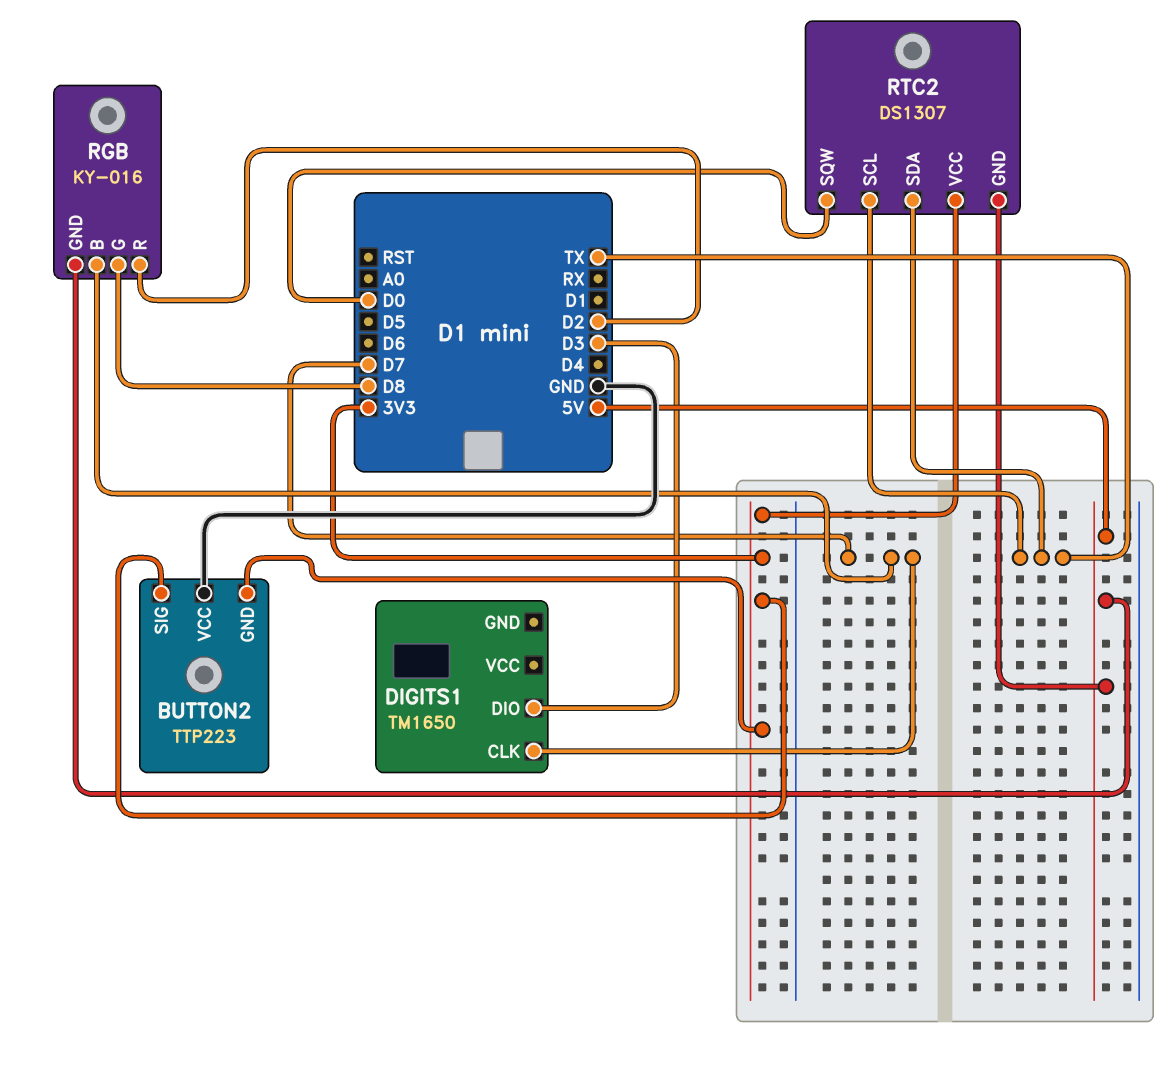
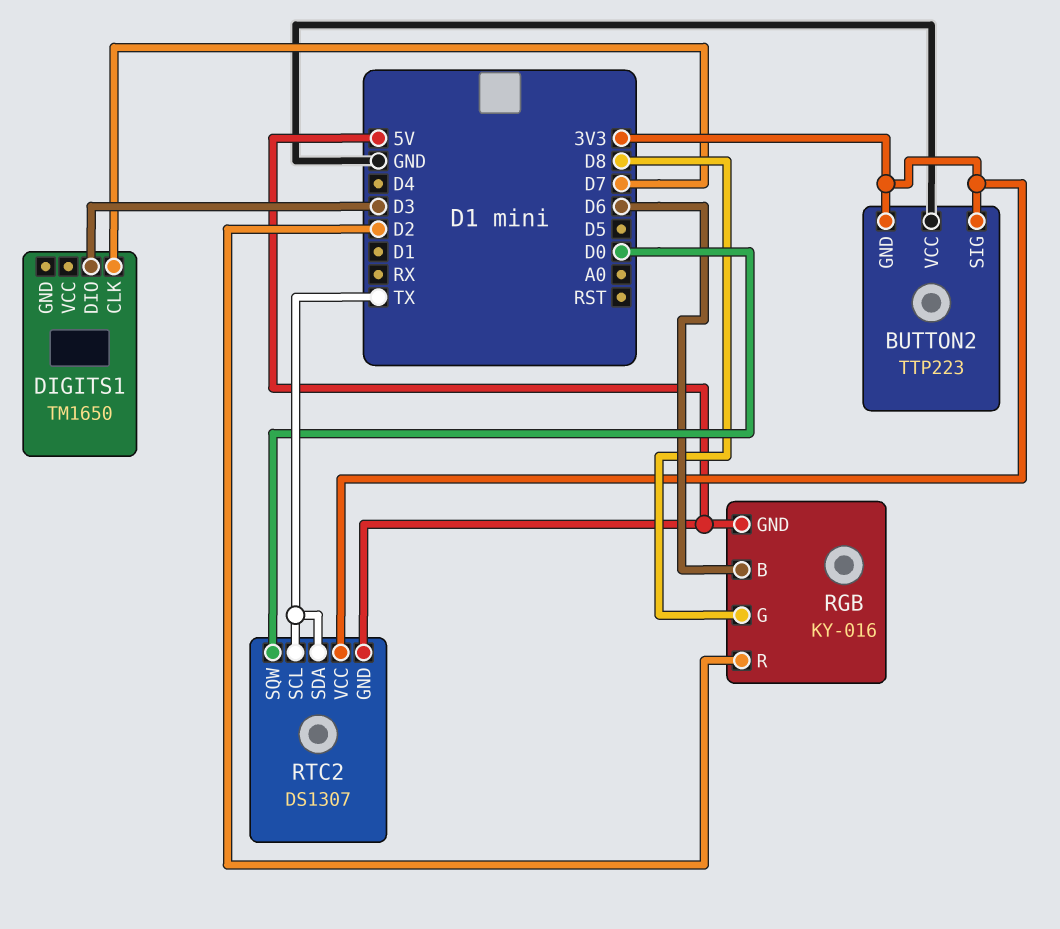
RGB pin B: D7 -> D6

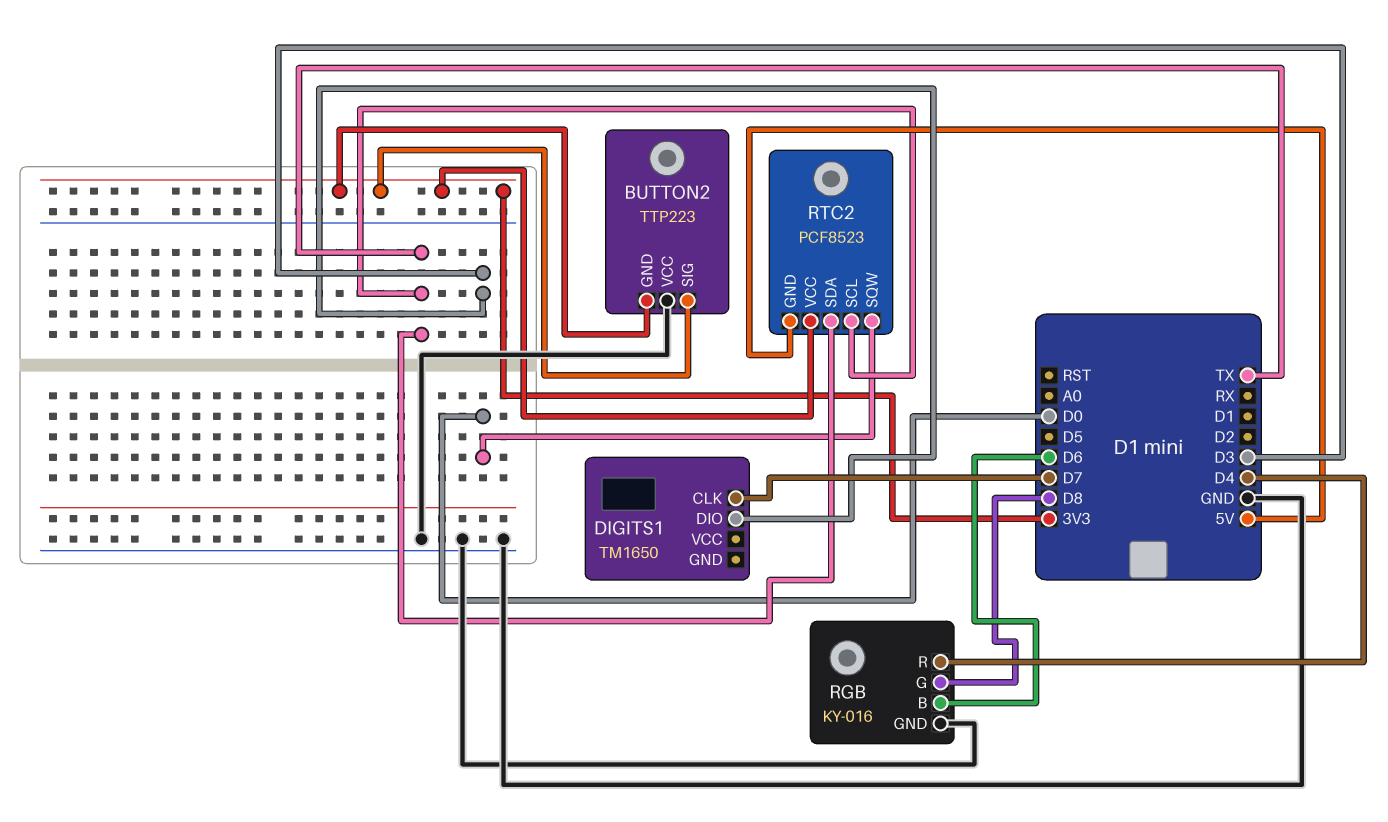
RGB pin GND: 5V -> GND
RGB pin R: D2 -> D4
RTC2: DS1307 -> PCF8523

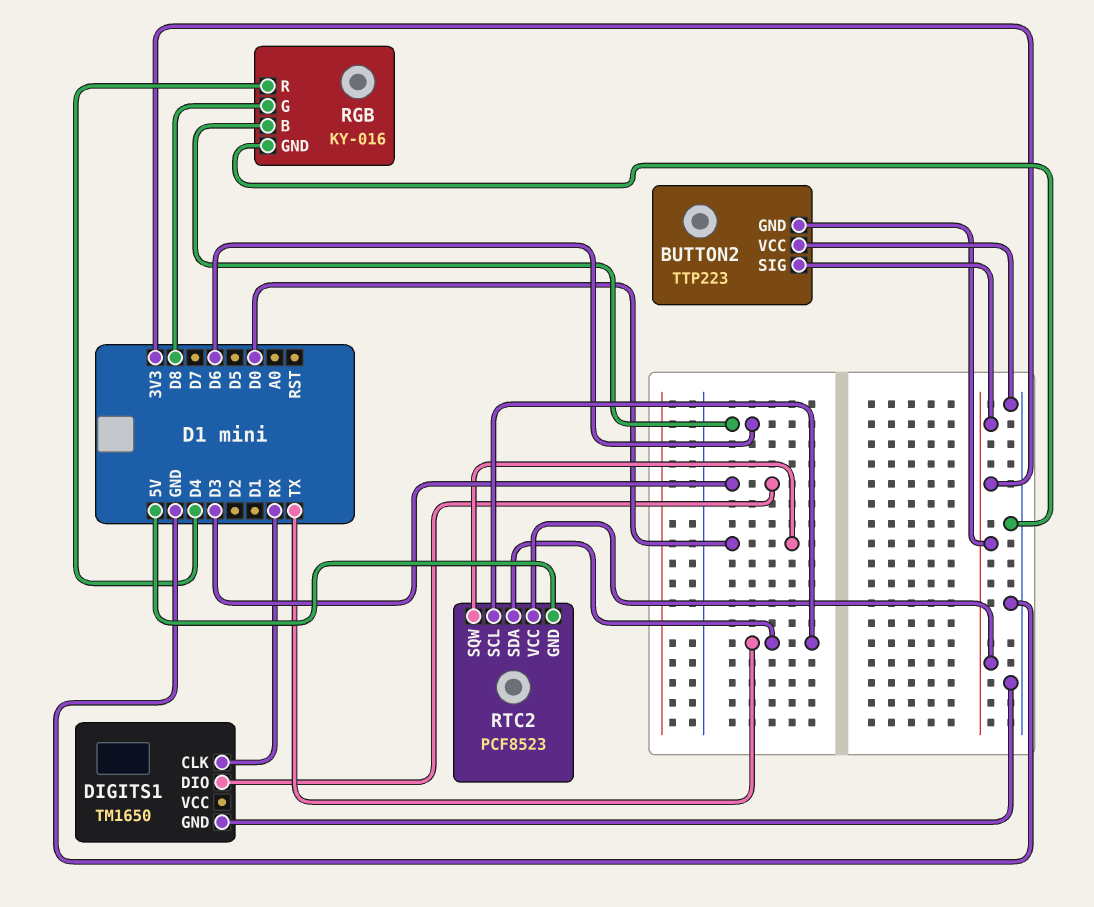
DIGITS1 pin CLK: D7 -> RX
DIGITS1 pin GND: none -> GND

